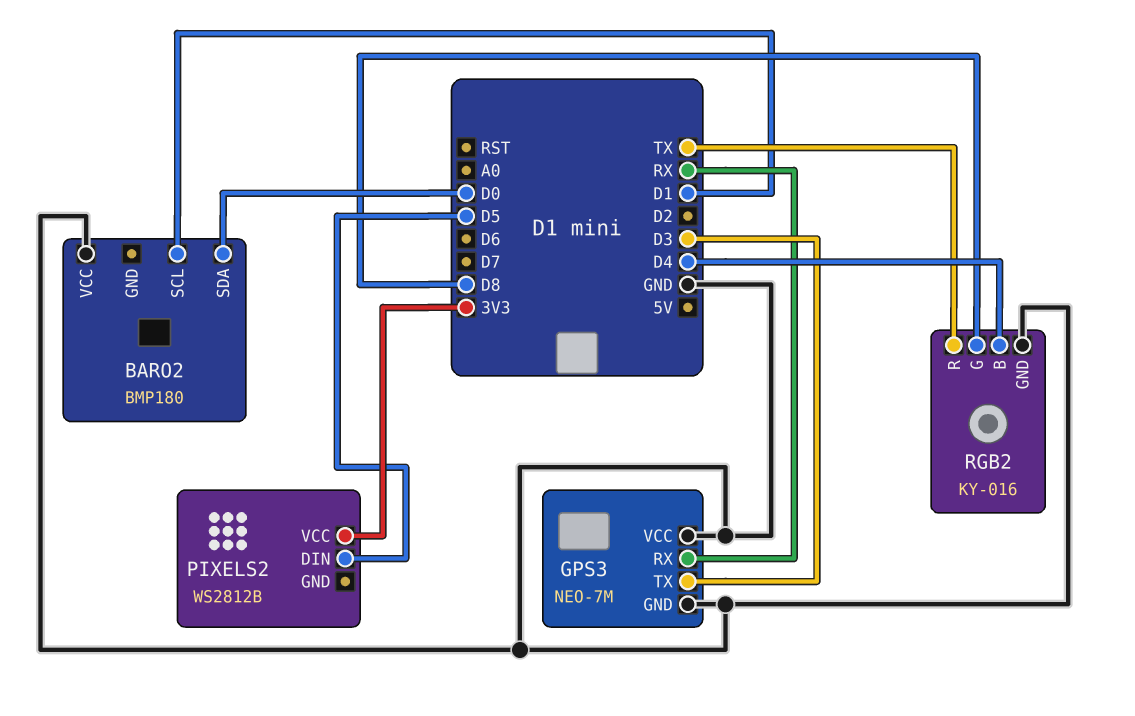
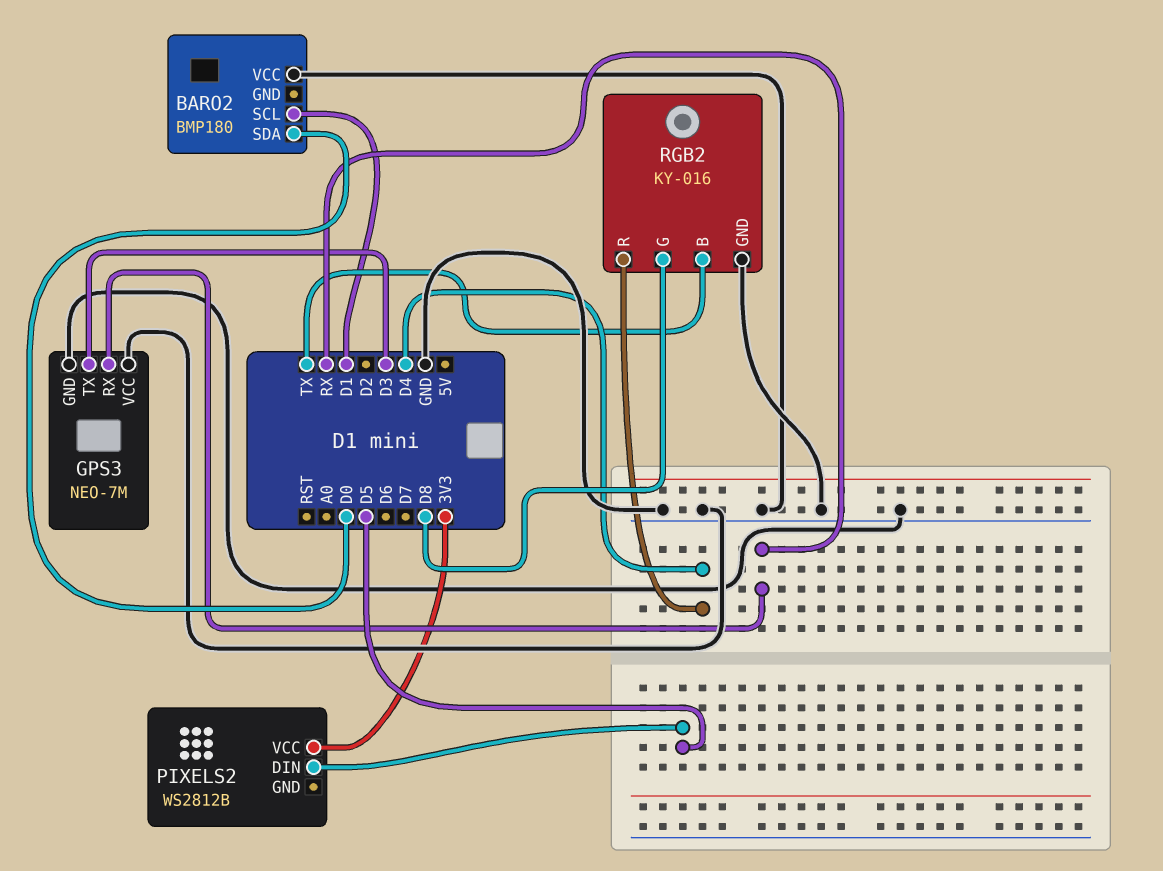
RGB2 pin B: D4 -> TX
RGB2 pin R: TX -> D4

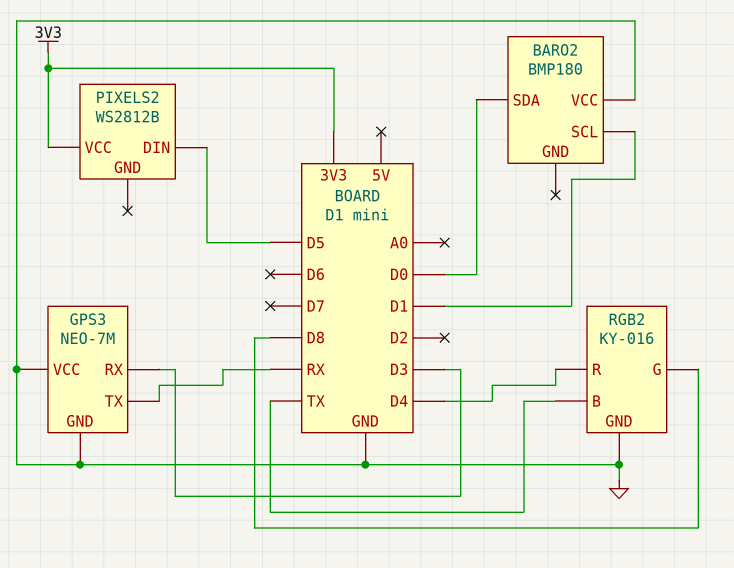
GPS3 pin RX: RX -> D3
GPS3 pin TX: D3 -> RX

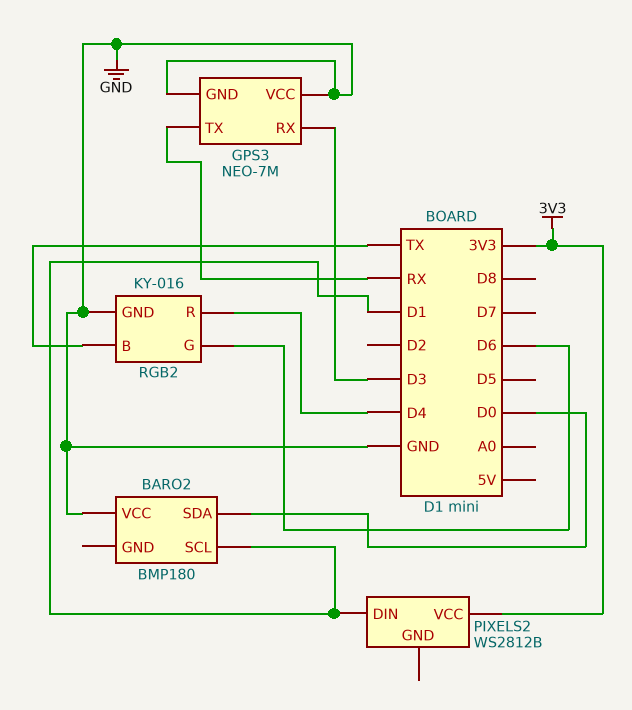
PIXELS2 pin DIN: D5 -> D1
RGB2 pin G: D8 -> D6

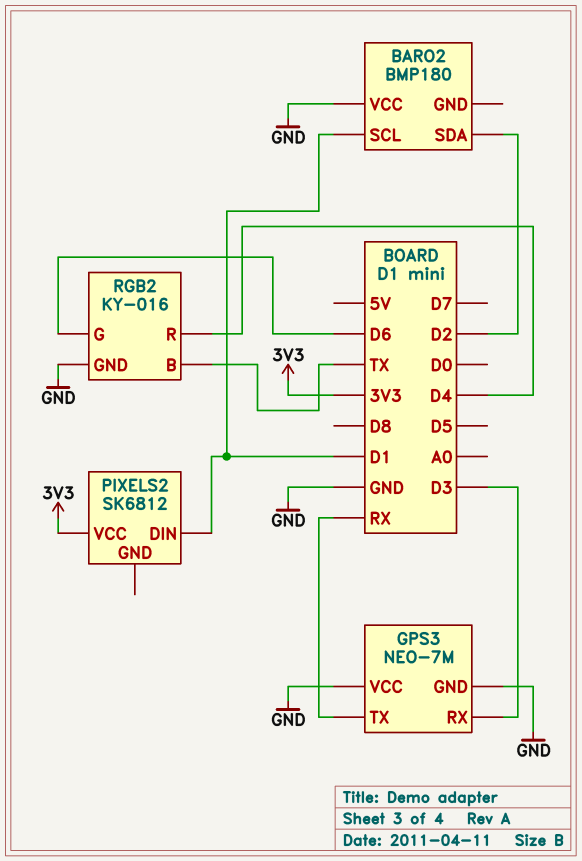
BARO2 pin SDA: D0 -> D2
PIXELS2: WS2812B -> SK6812

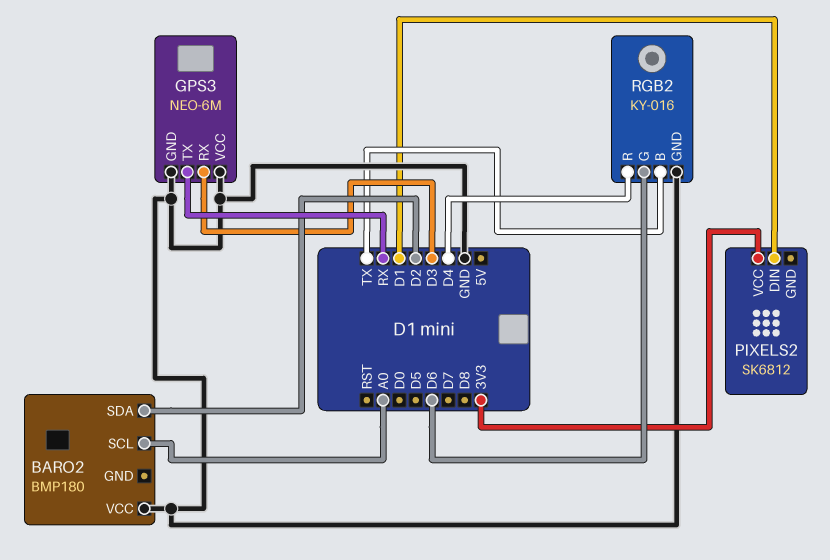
BARO2 pin SCL: D1 -> A0
GPS3: NEO-7M -> NEO-6M

